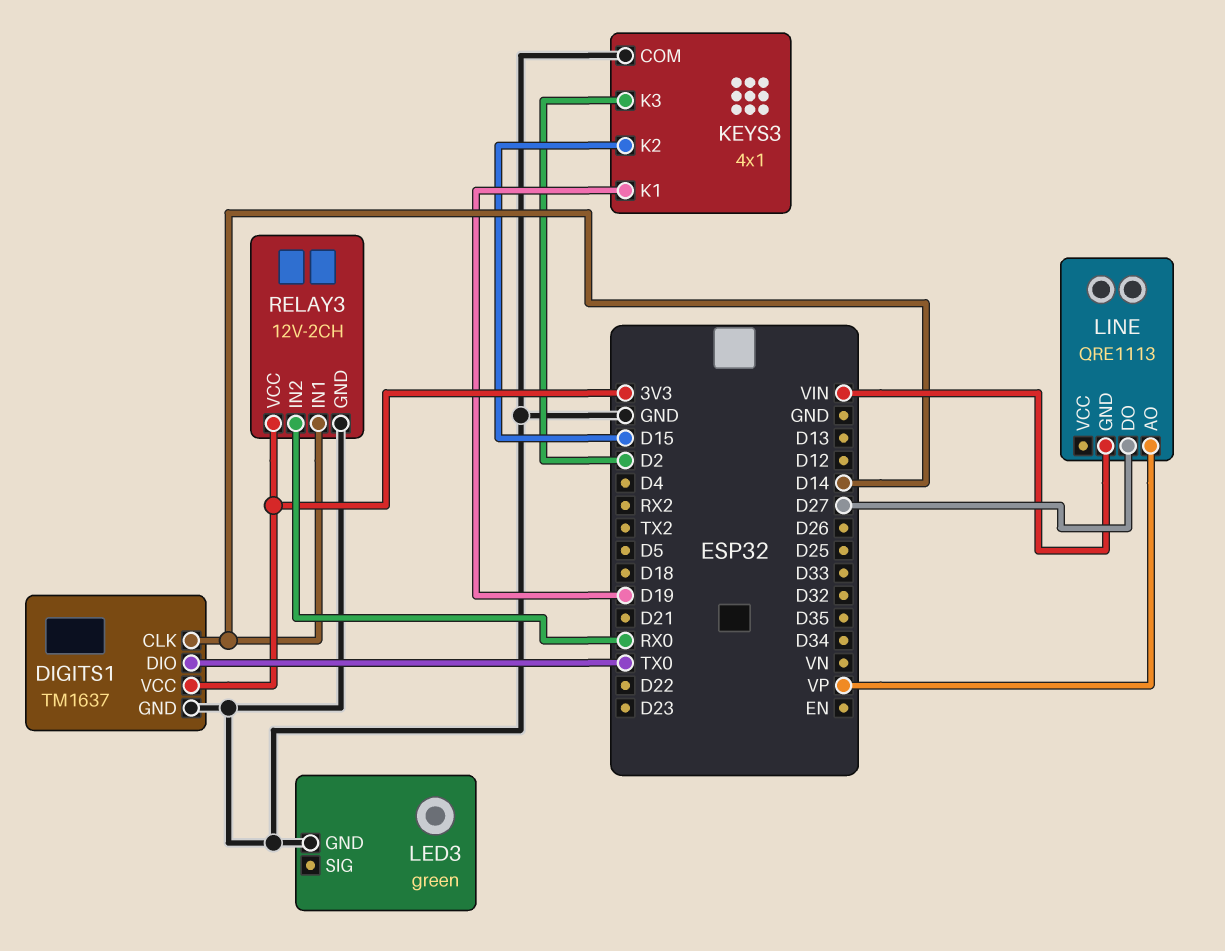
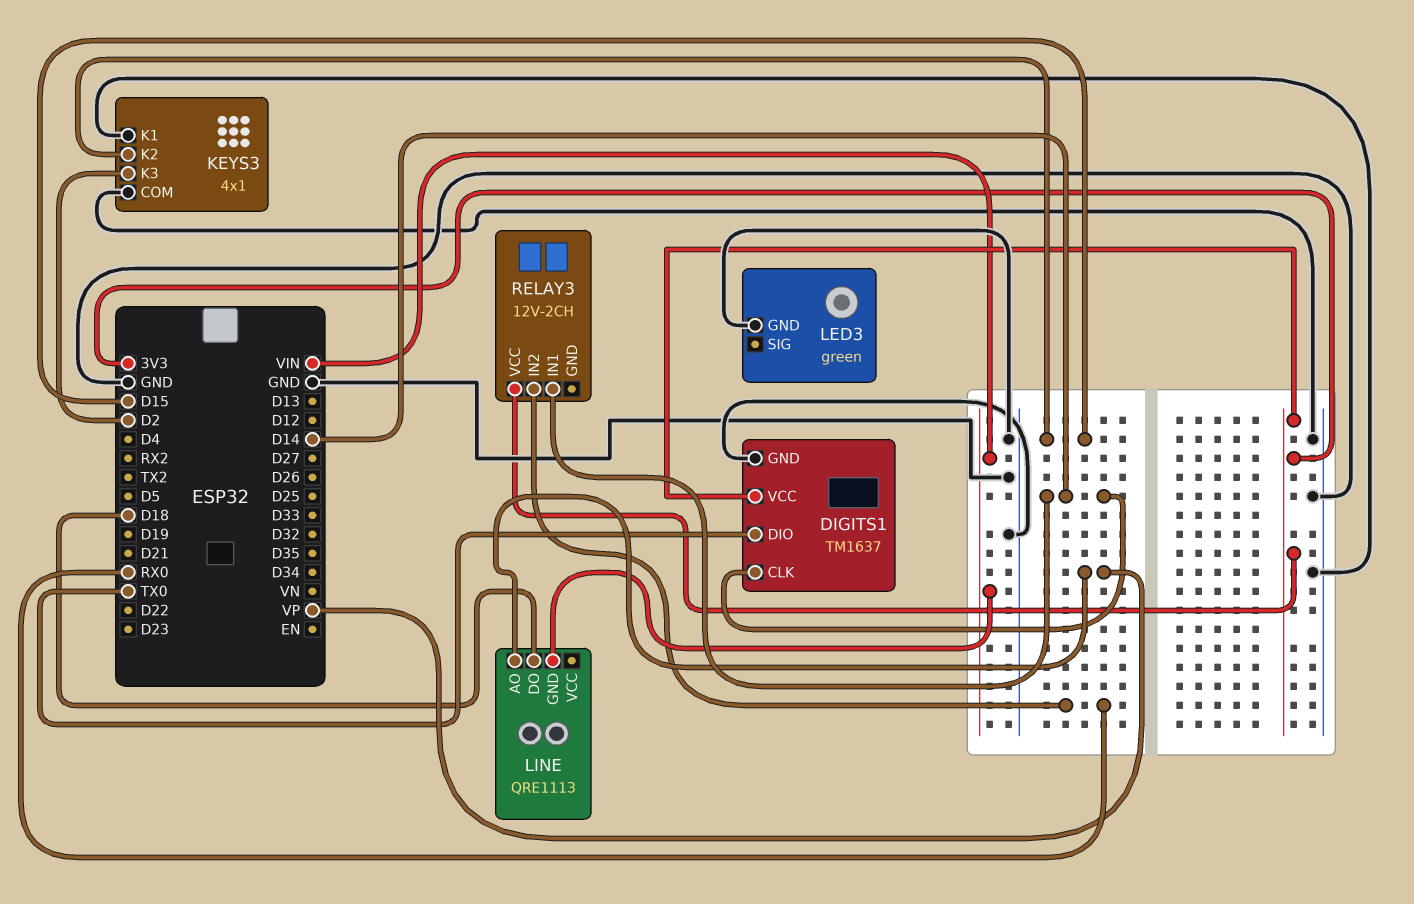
KEYS3 pin K1: D19 -> GND
LINE pin DO: D27 -> D18
RELAY3 pin GND: GND -> none

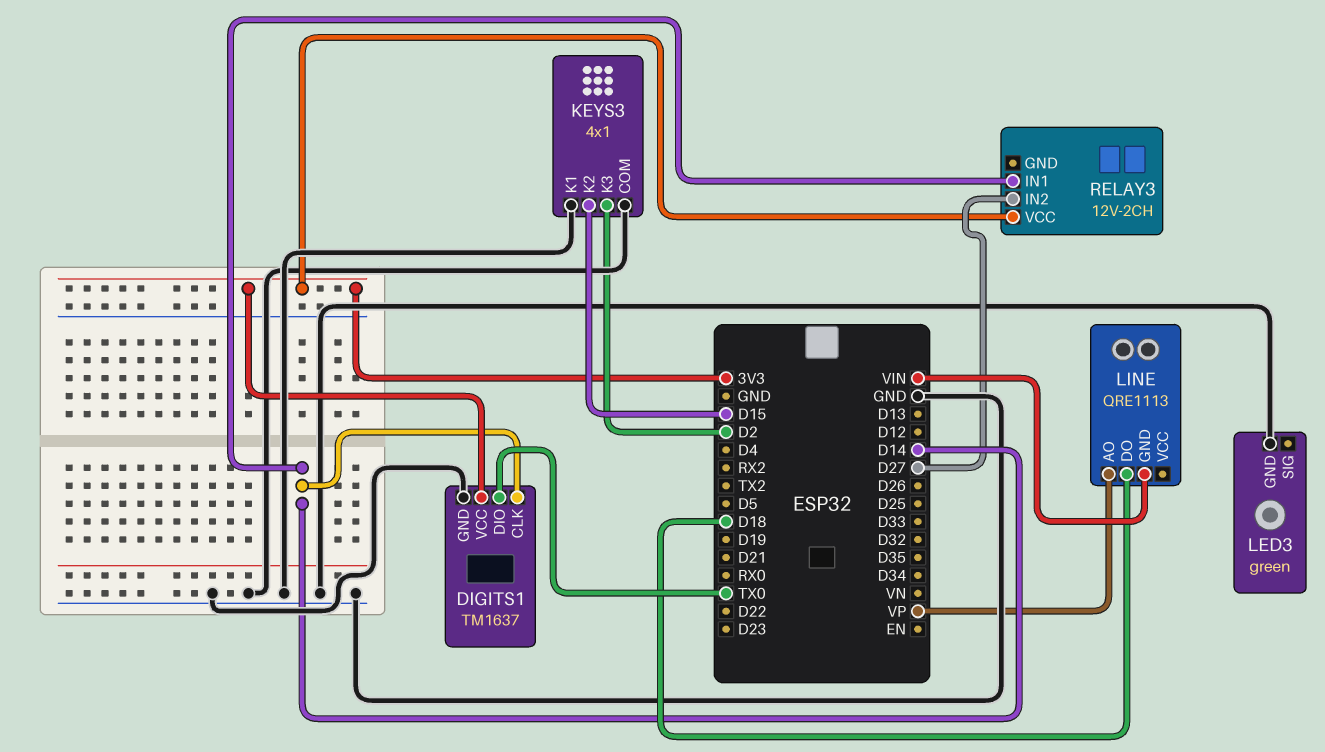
RELAY3 pin IN2: RX0 -> D27

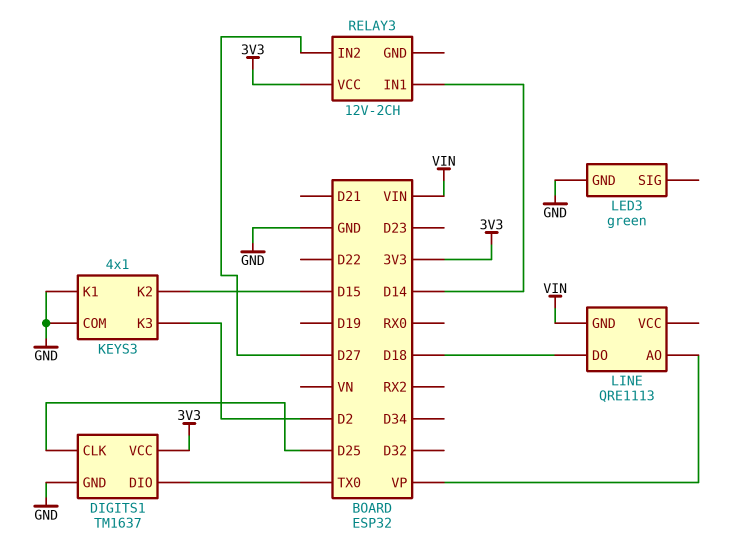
DIGITS1 pin CLK: D14 -> D25

